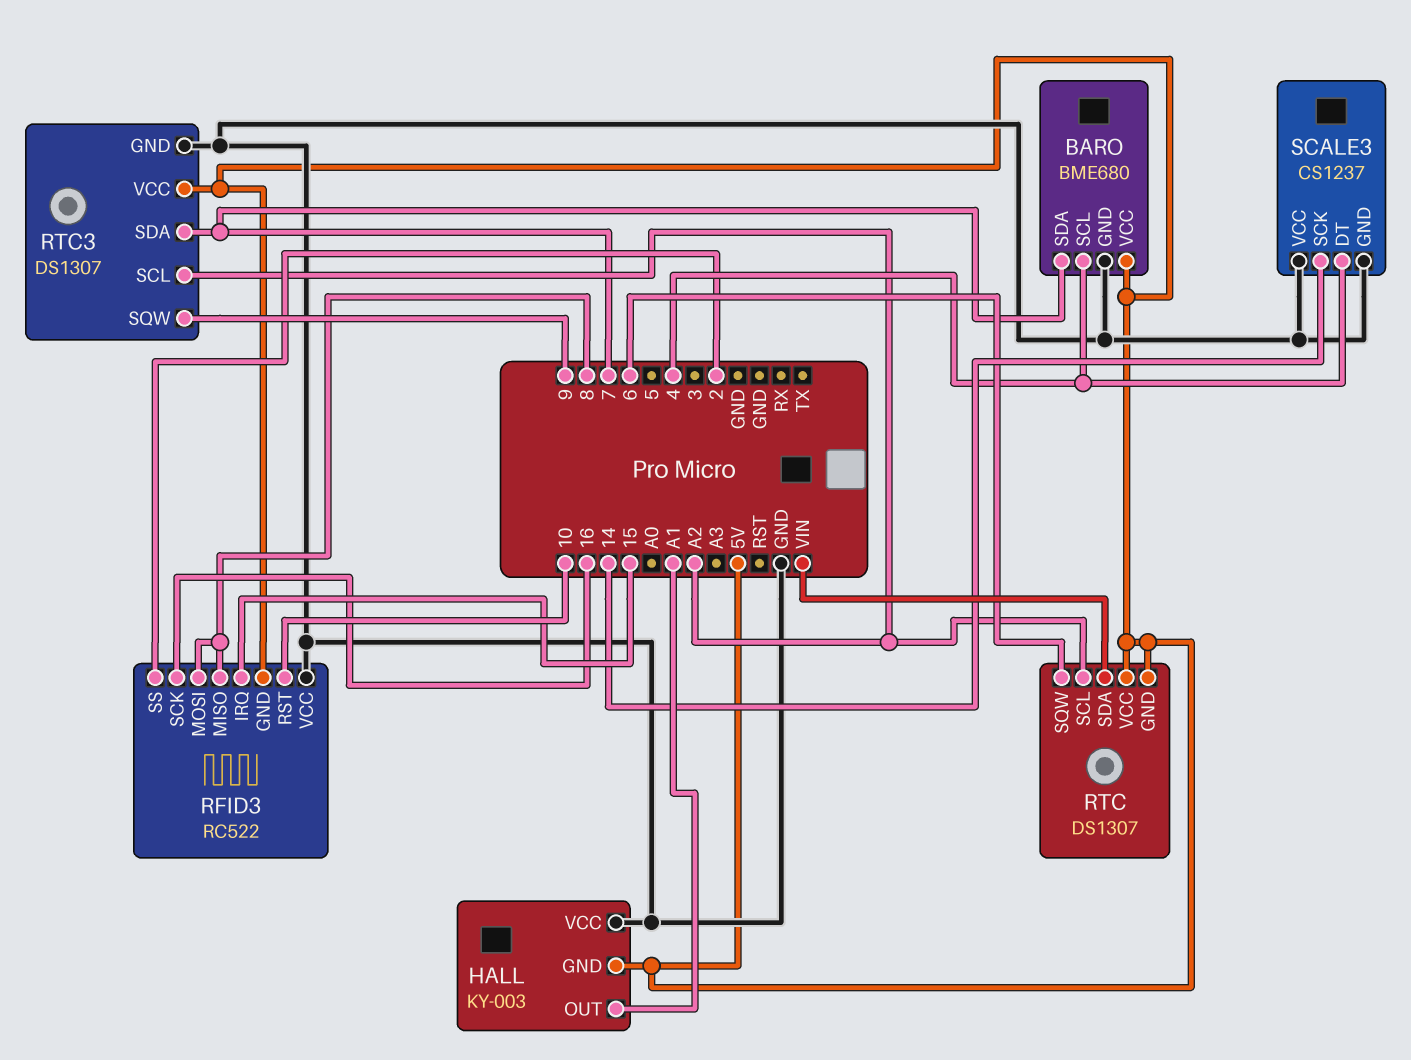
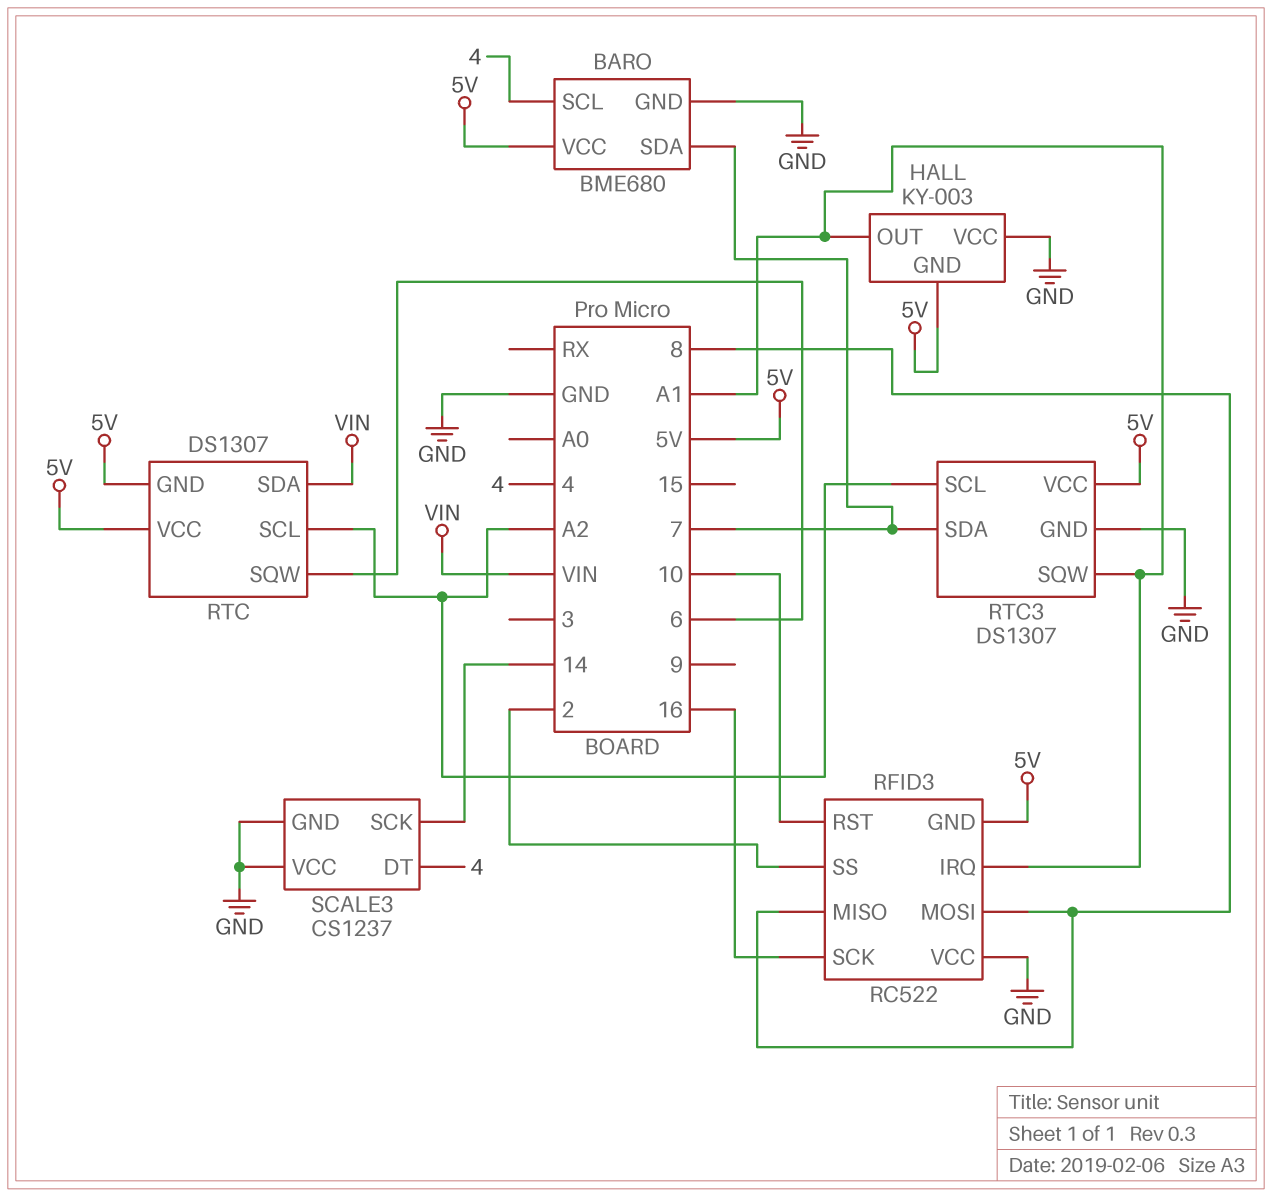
RFID3 pin IRQ: 15 -> A1
RTC3 pin SQW: 9 -> A1

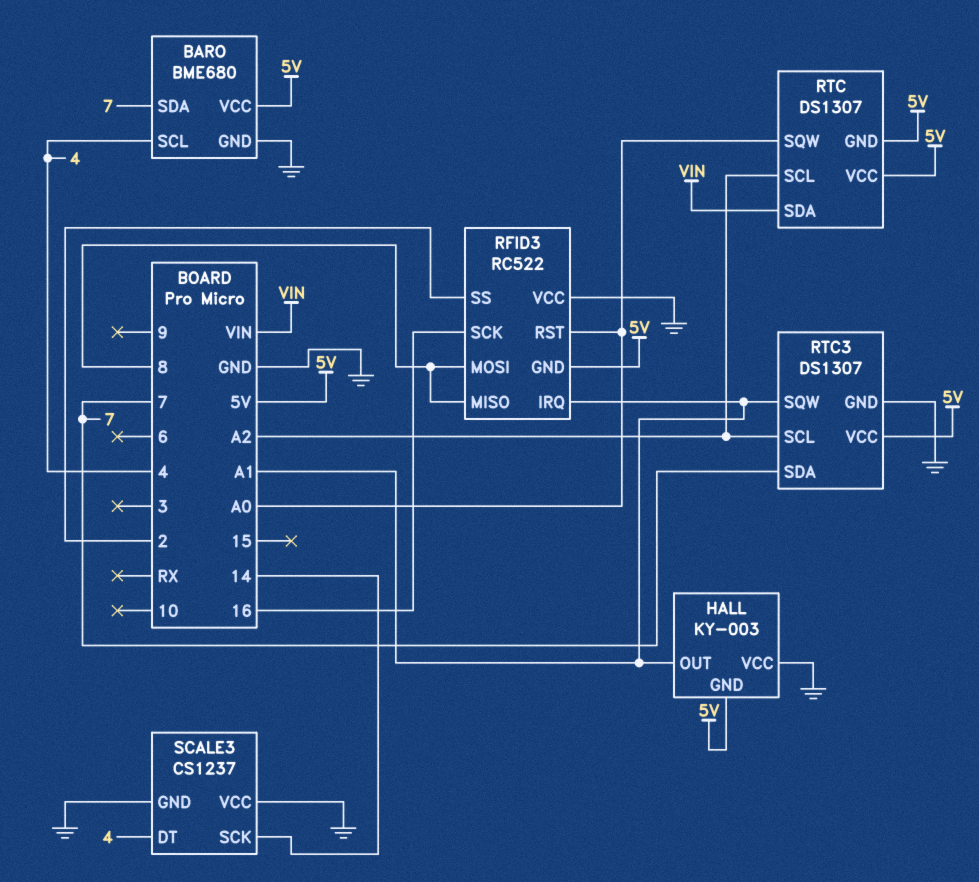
RFID3 pin RST: 10 -> A0
RTC pin SQW: 6 -> A0

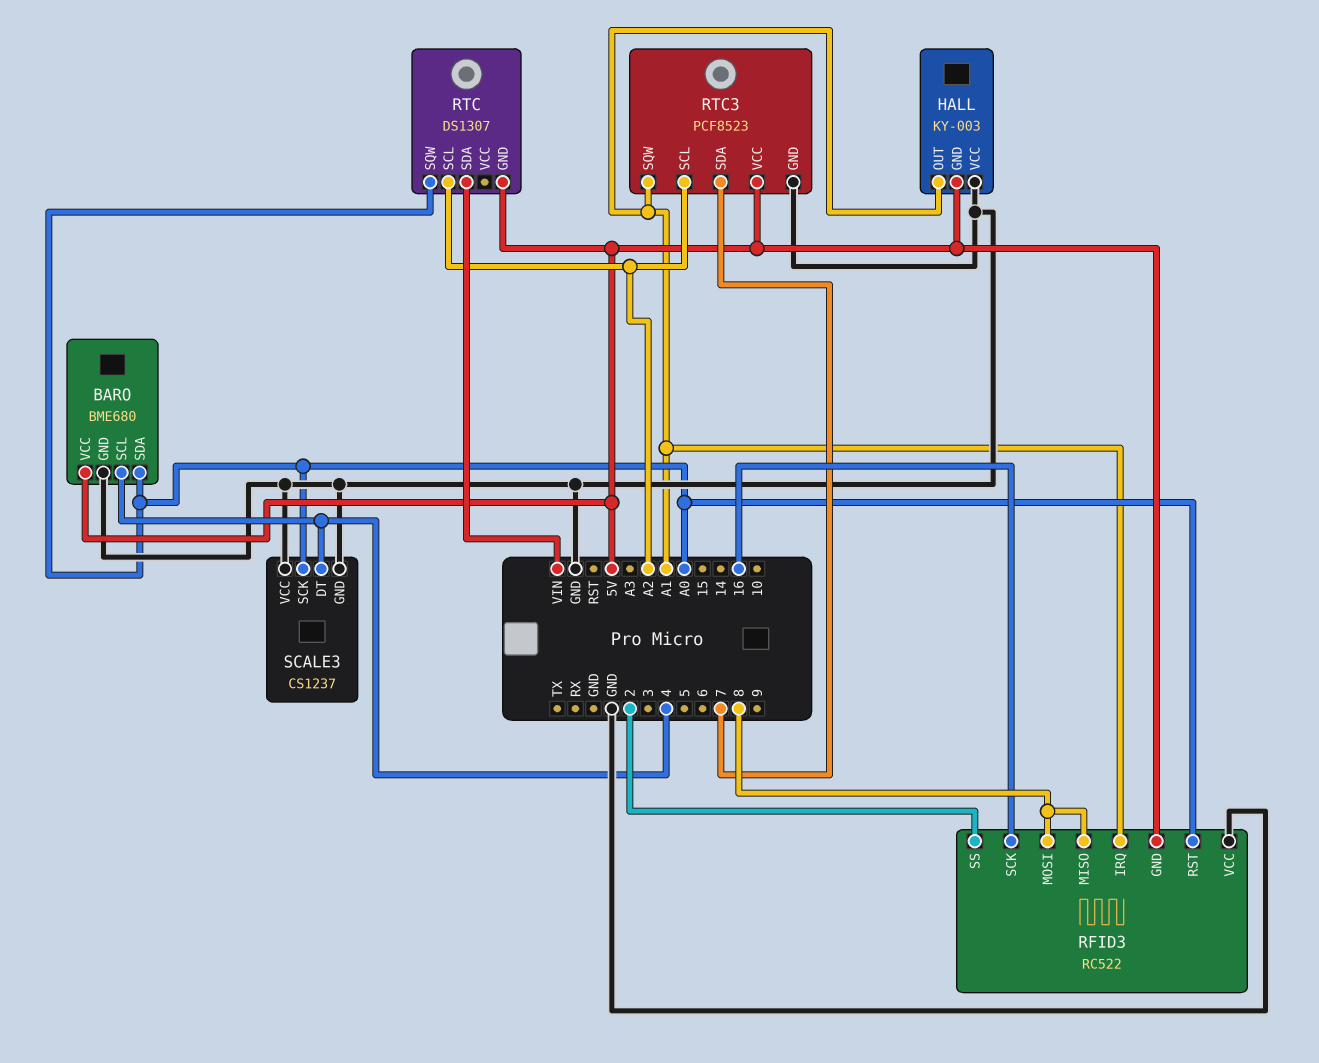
BARO pin SDA: 7 -> A0
RTC pin VCC: 5V -> none
RTC3: DS1307 -> PCF8523
SCALE3 pin SCK: 14 -> A0

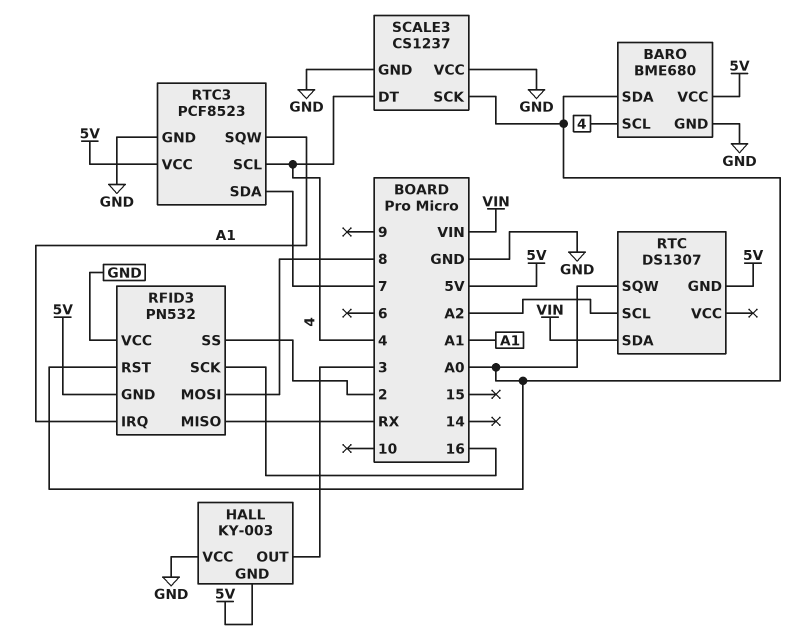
HALL pin OUT: A1 -> 3
RFID3: RC522 -> PN532
RFID3 pin MISO: 8 -> RX
RTC3 pin SCL: A2 -> 4

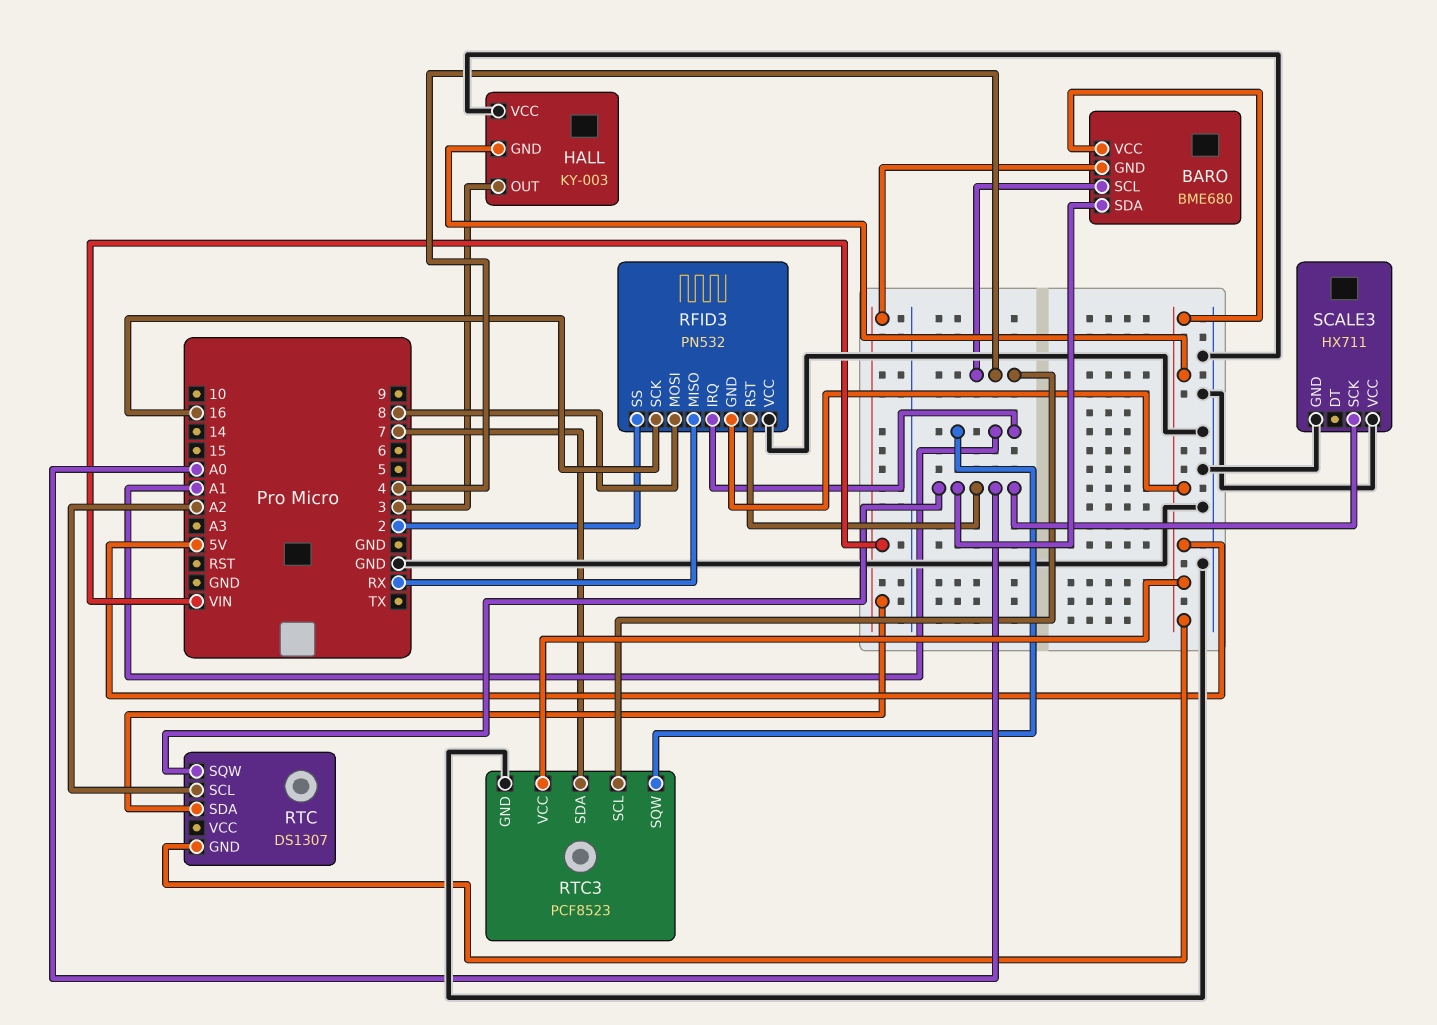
BARO pin GND: GND -> VIN
SCALE3: CS1237 -> HX711
SCALE3 pin DT: 4 -> none

